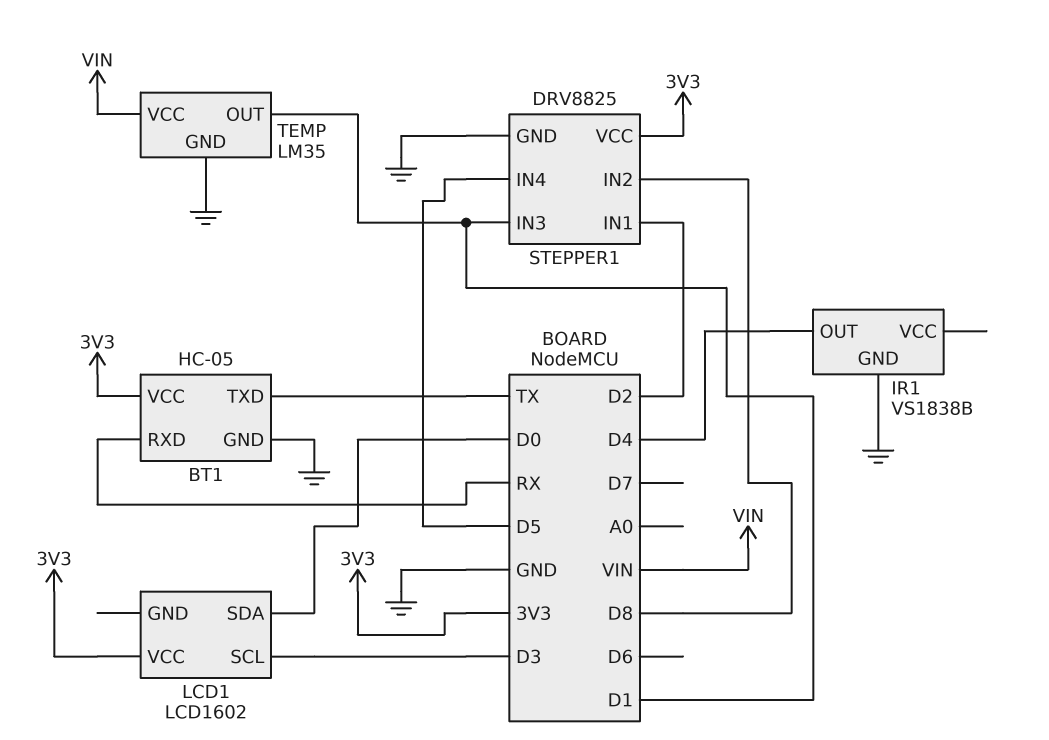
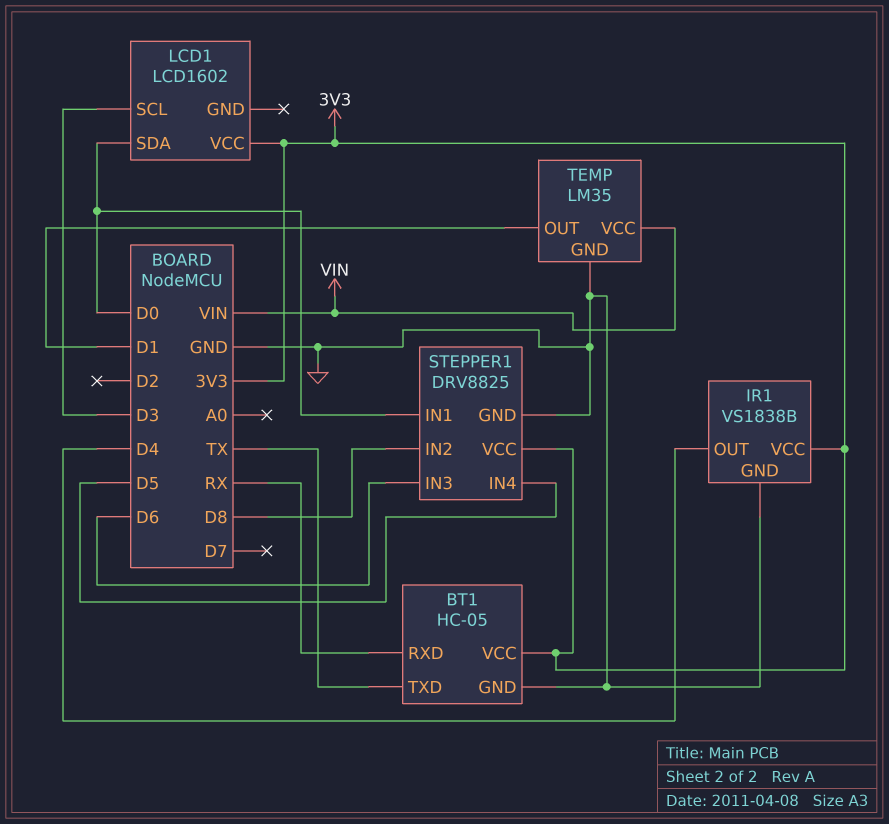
IR1 pin VCC: none -> 3V3
STEPPER1 pin IN1: D2 -> D0
STEPPER1 pin IN3: D1 -> D6

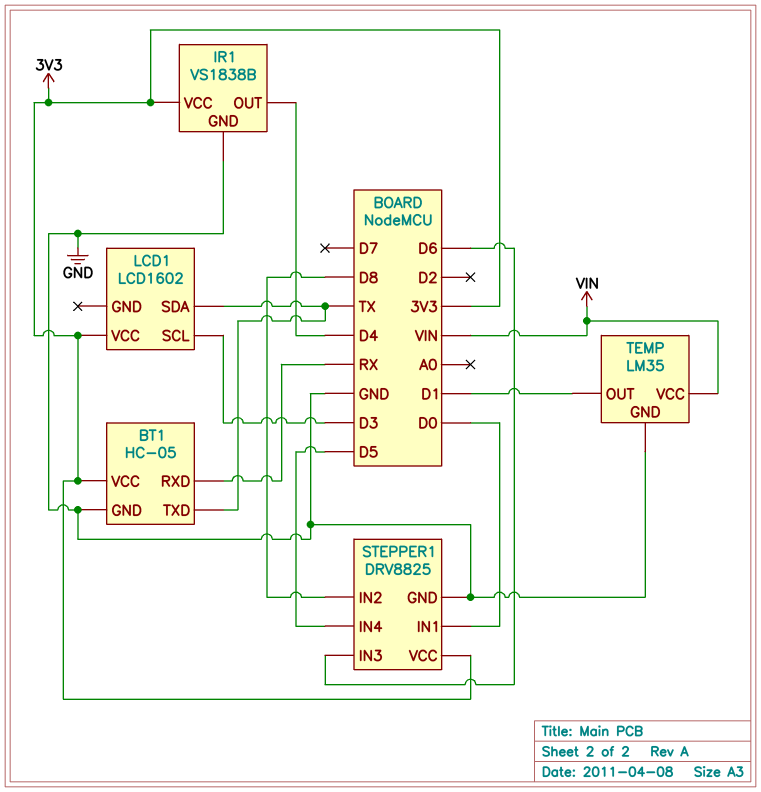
LCD1 pin SDA: D0 -> TX

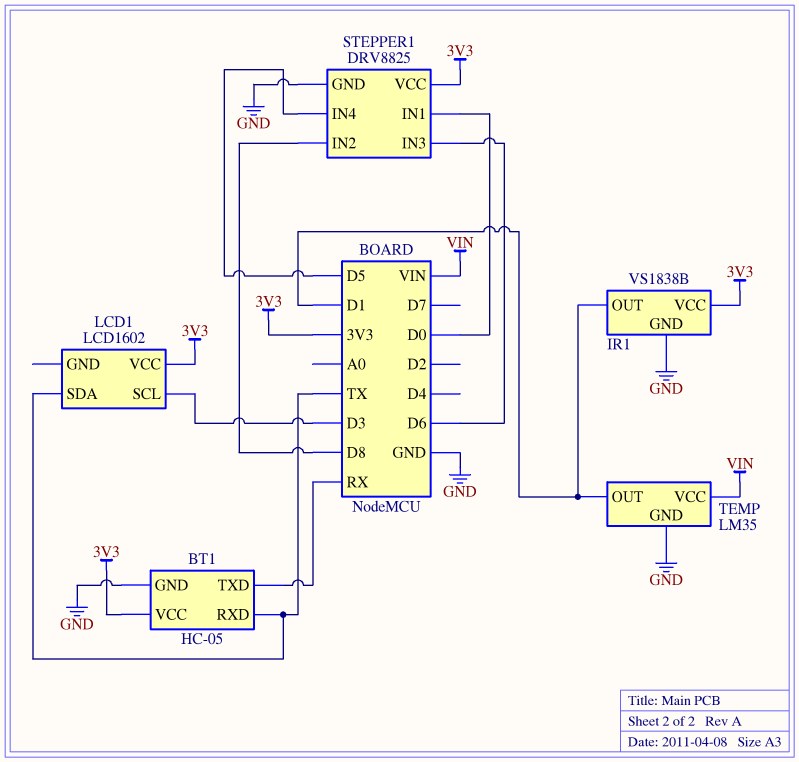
BT1 pin RXD: RX -> TX
BT1 pin TXD: TX -> RX
IR1 pin OUT: D4 -> D1

